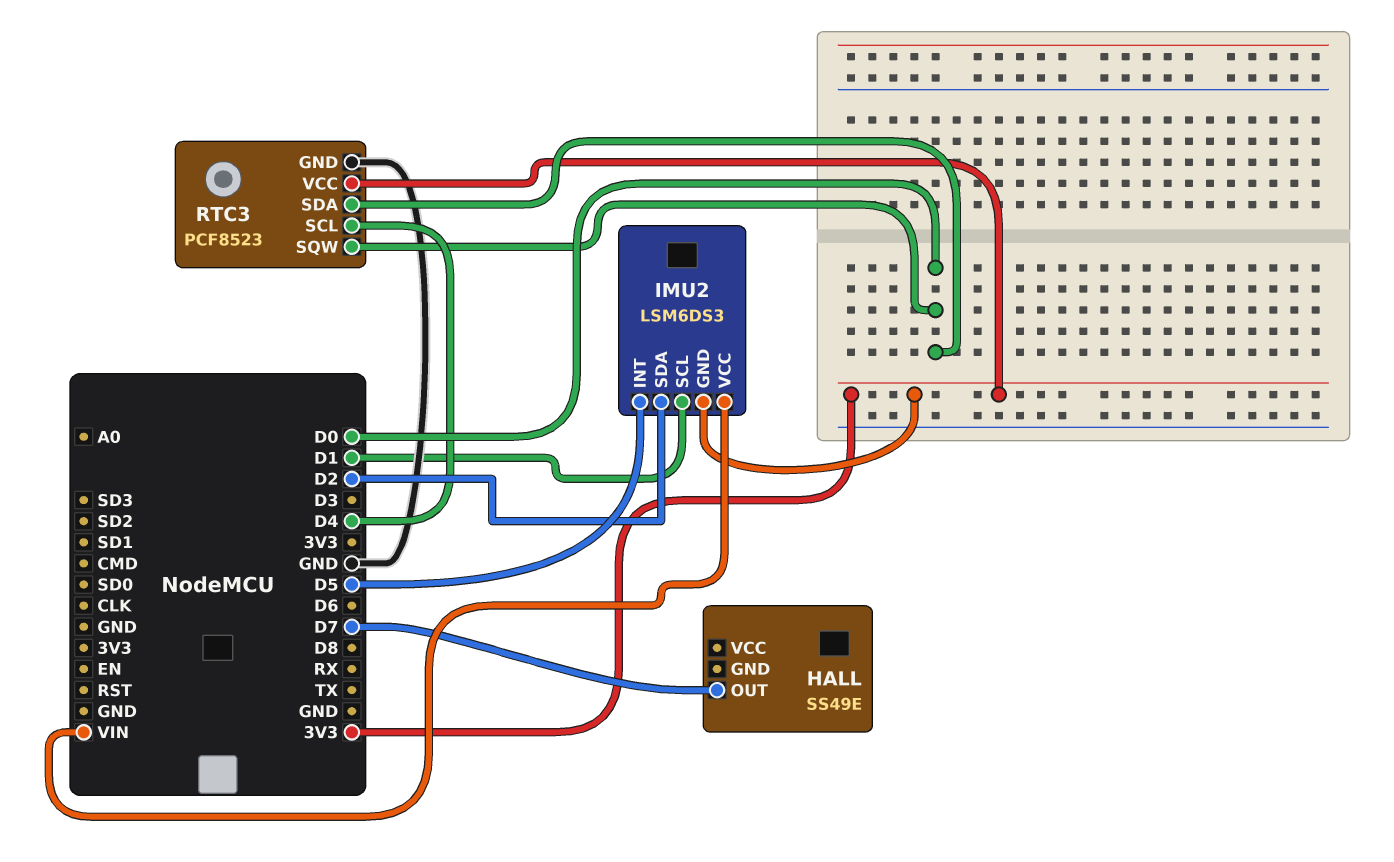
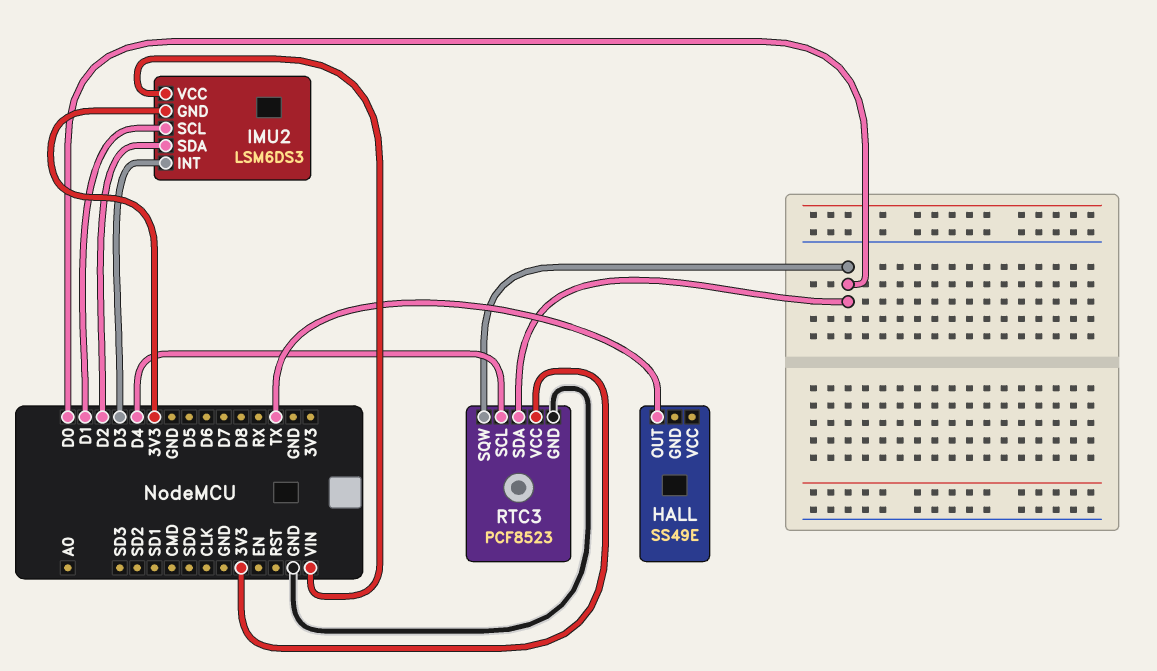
HALL pin OUT: D7 -> TX
IMU2 pin INT: D5 -> D3

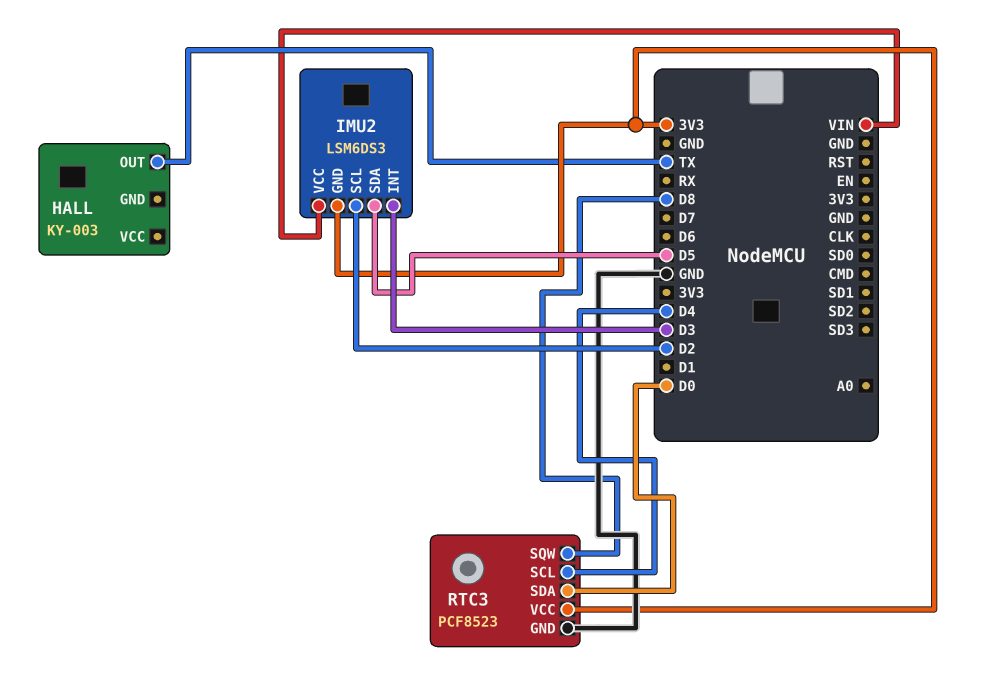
HALL: SS49E -> KY-003
IMU2 pin SCL: D1 -> D2
IMU2 pin SDA: D2 -> D5
RTC3 pin SQW: D0 -> D8

